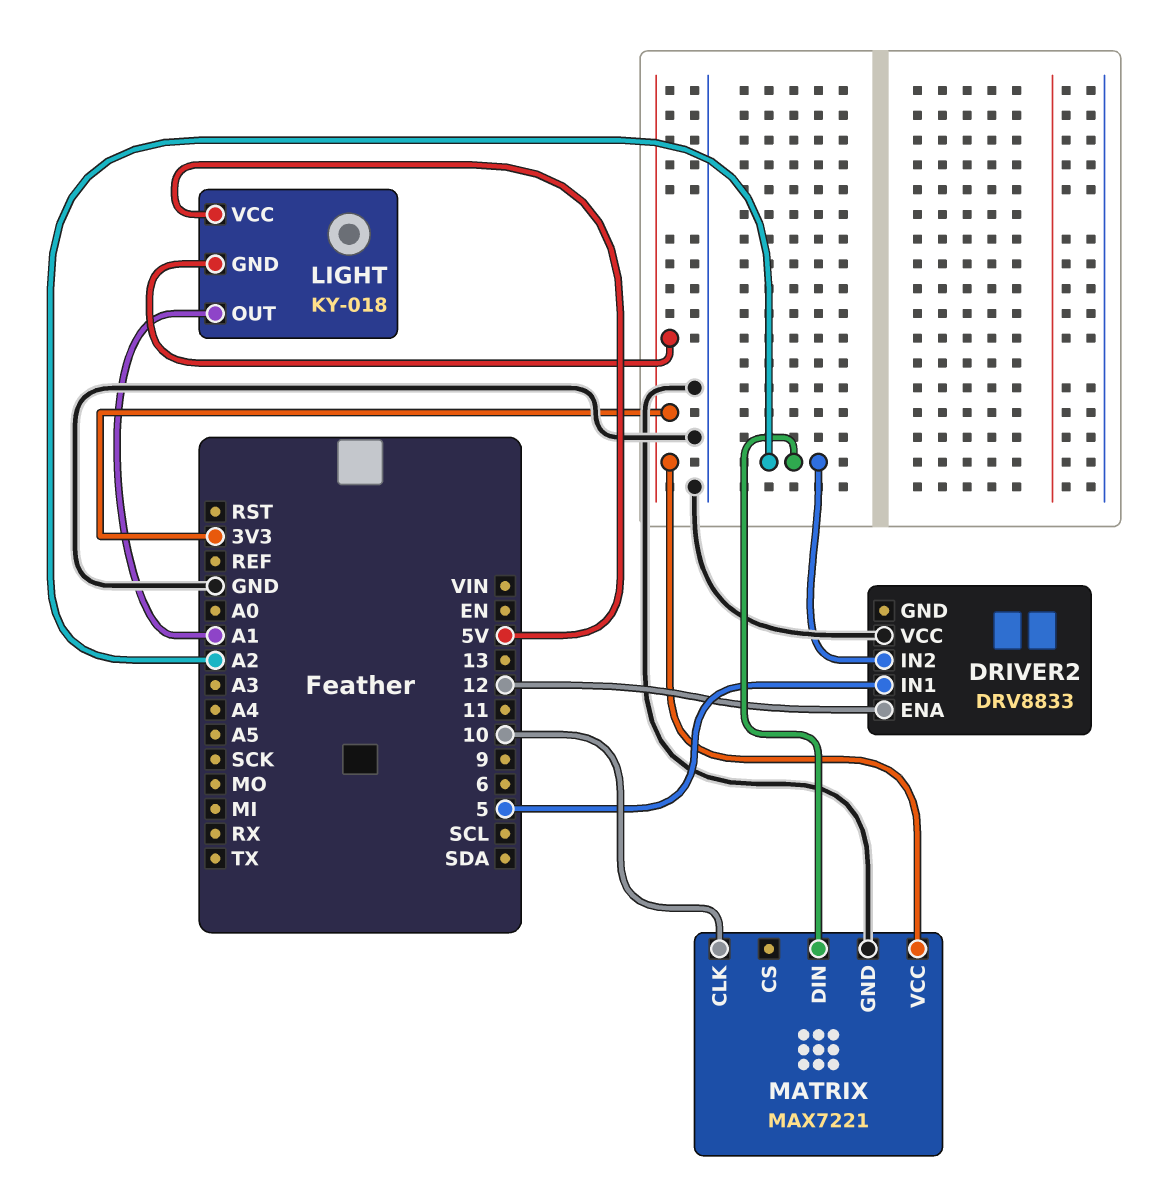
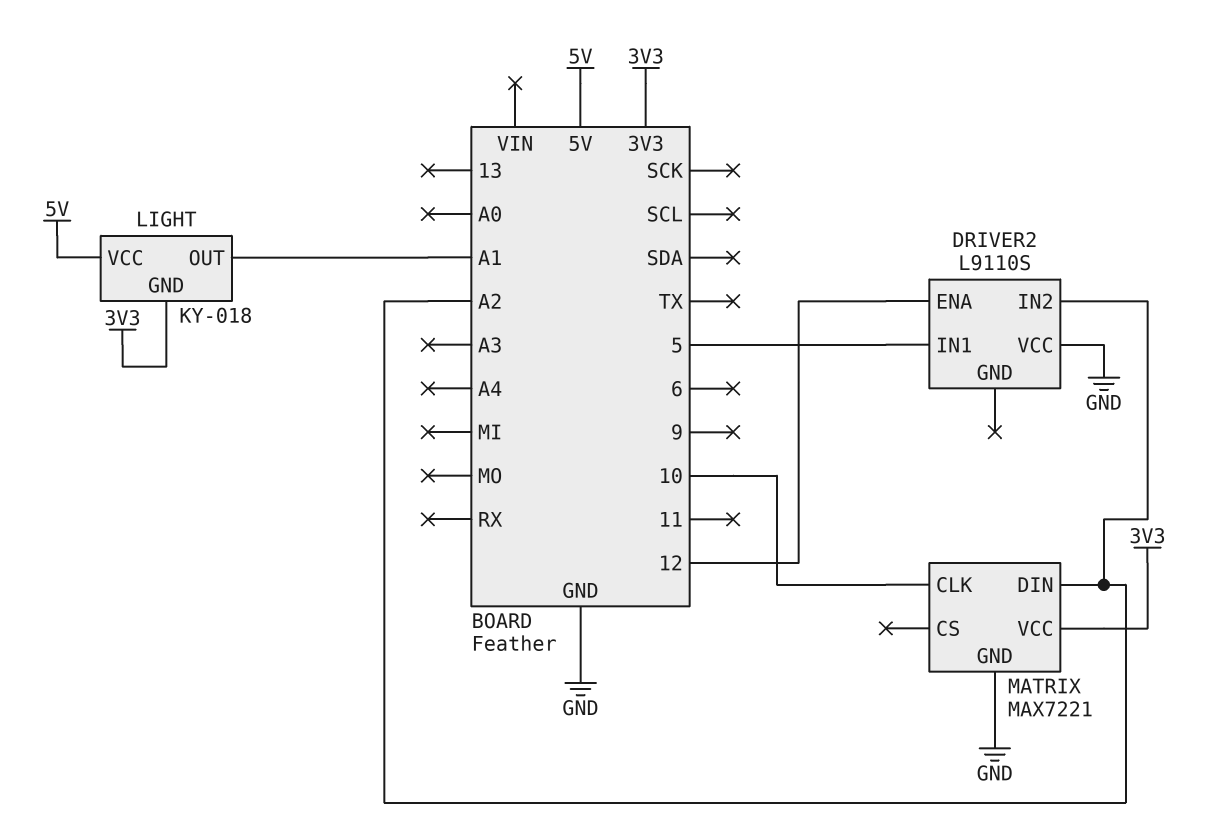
DRIVER2: DRV8833 -> L9110S

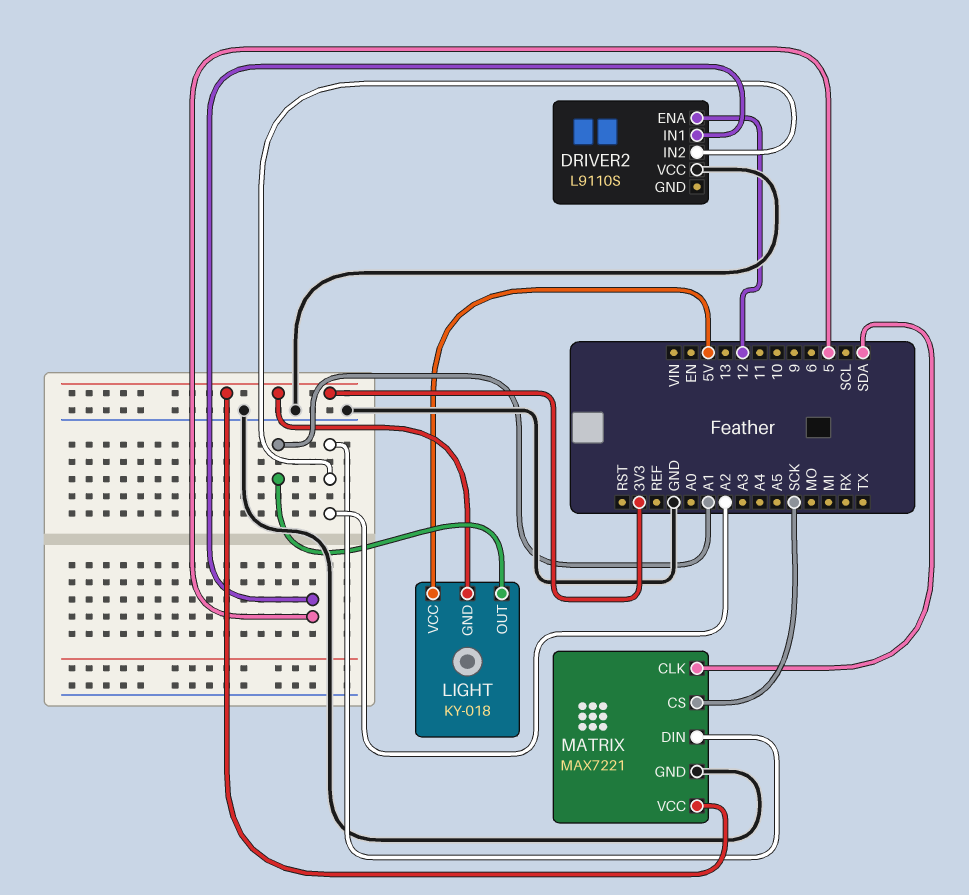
MATRIX pin CLK: 10 -> SDA
MATRIX pin CS: none -> SCK

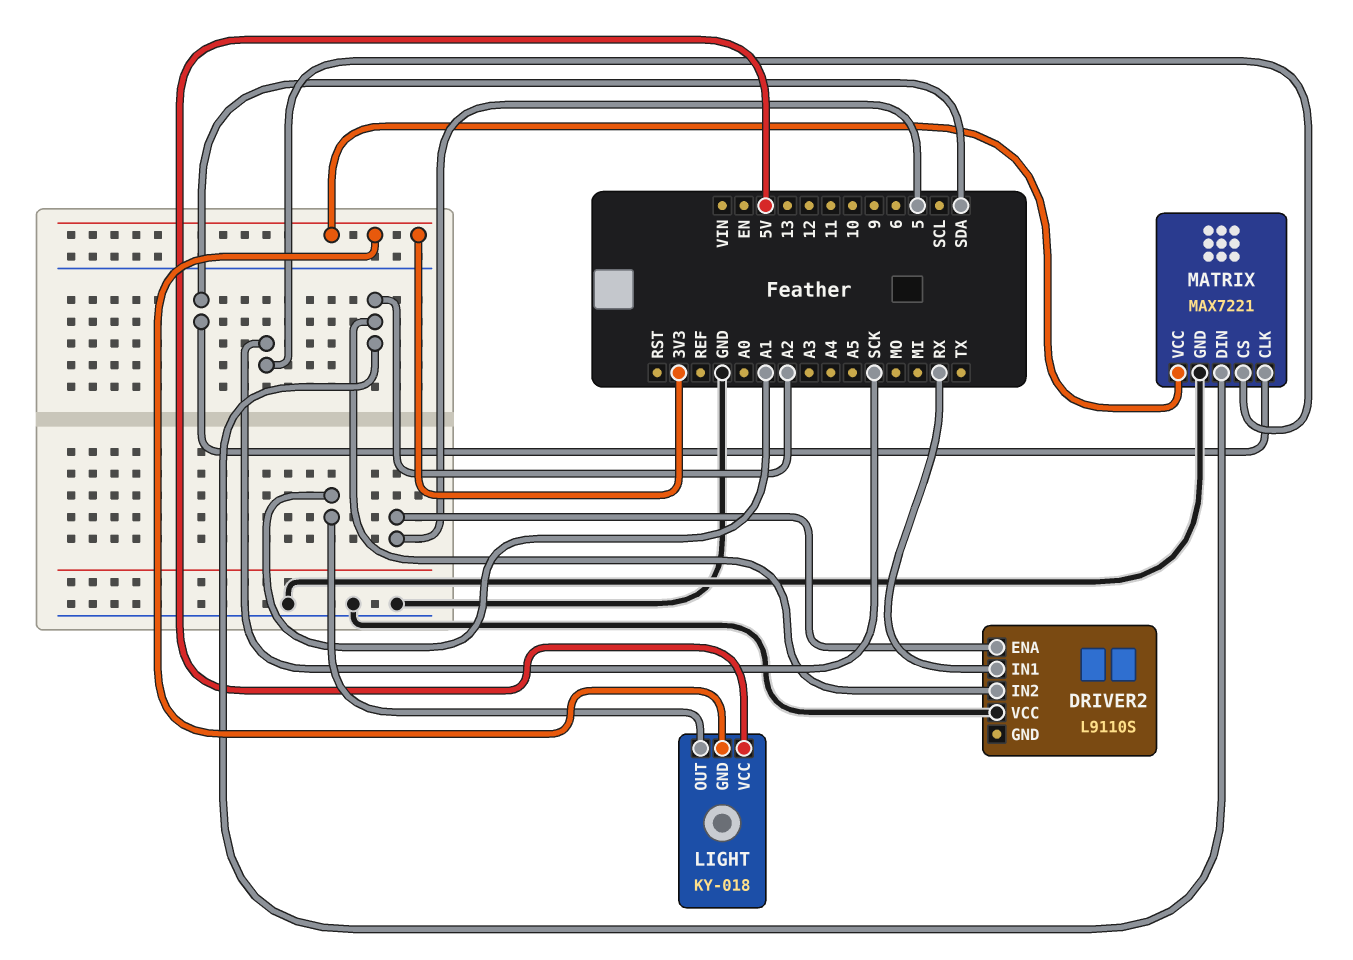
DRIVER2 pin ENA: 12 -> 5
DRIVER2 pin IN1: 5 -> RX

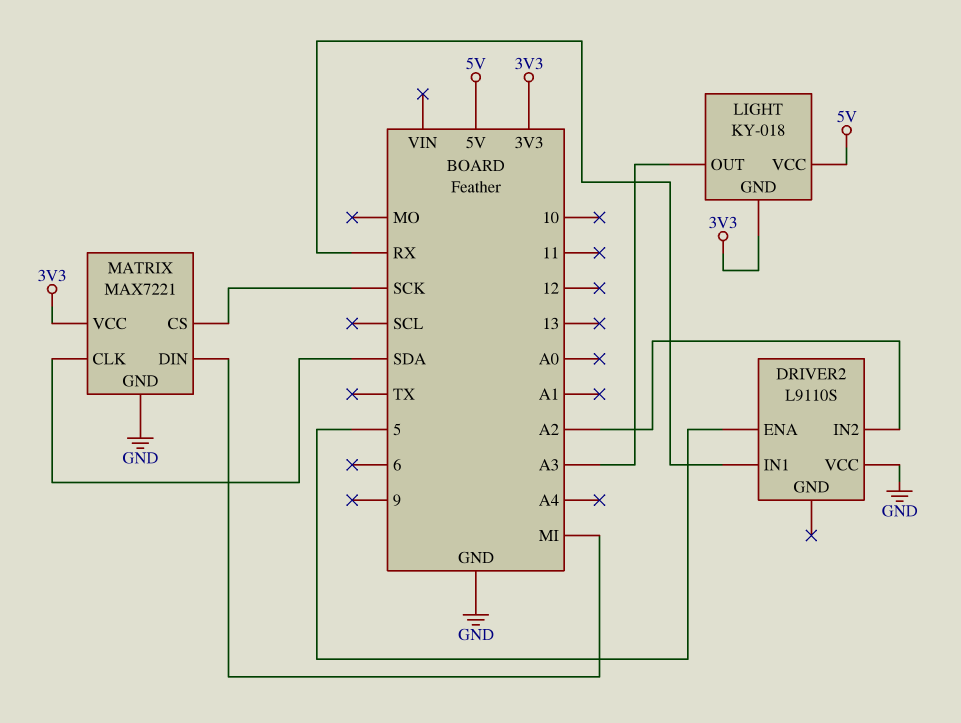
LIGHT pin OUT: A1 -> A3
MATRIX pin DIN: A2 -> MI

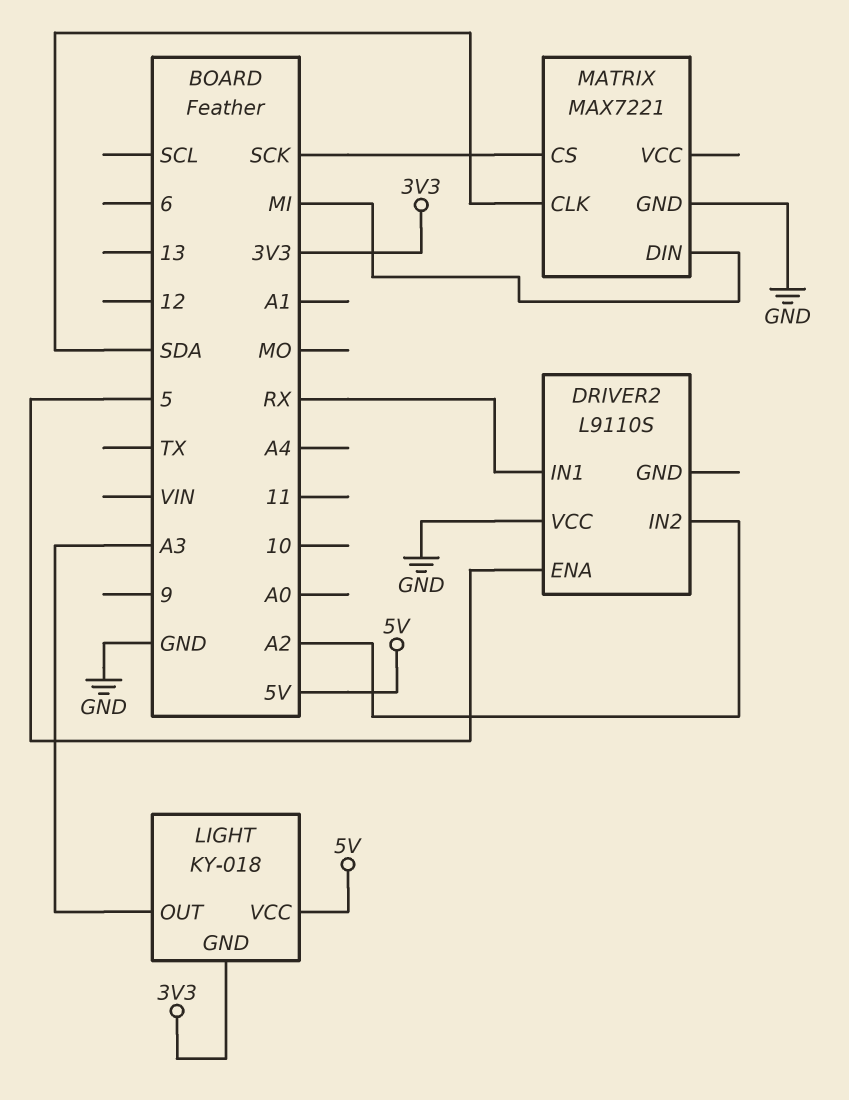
MATRIX pin VCC: 3V3 -> none

